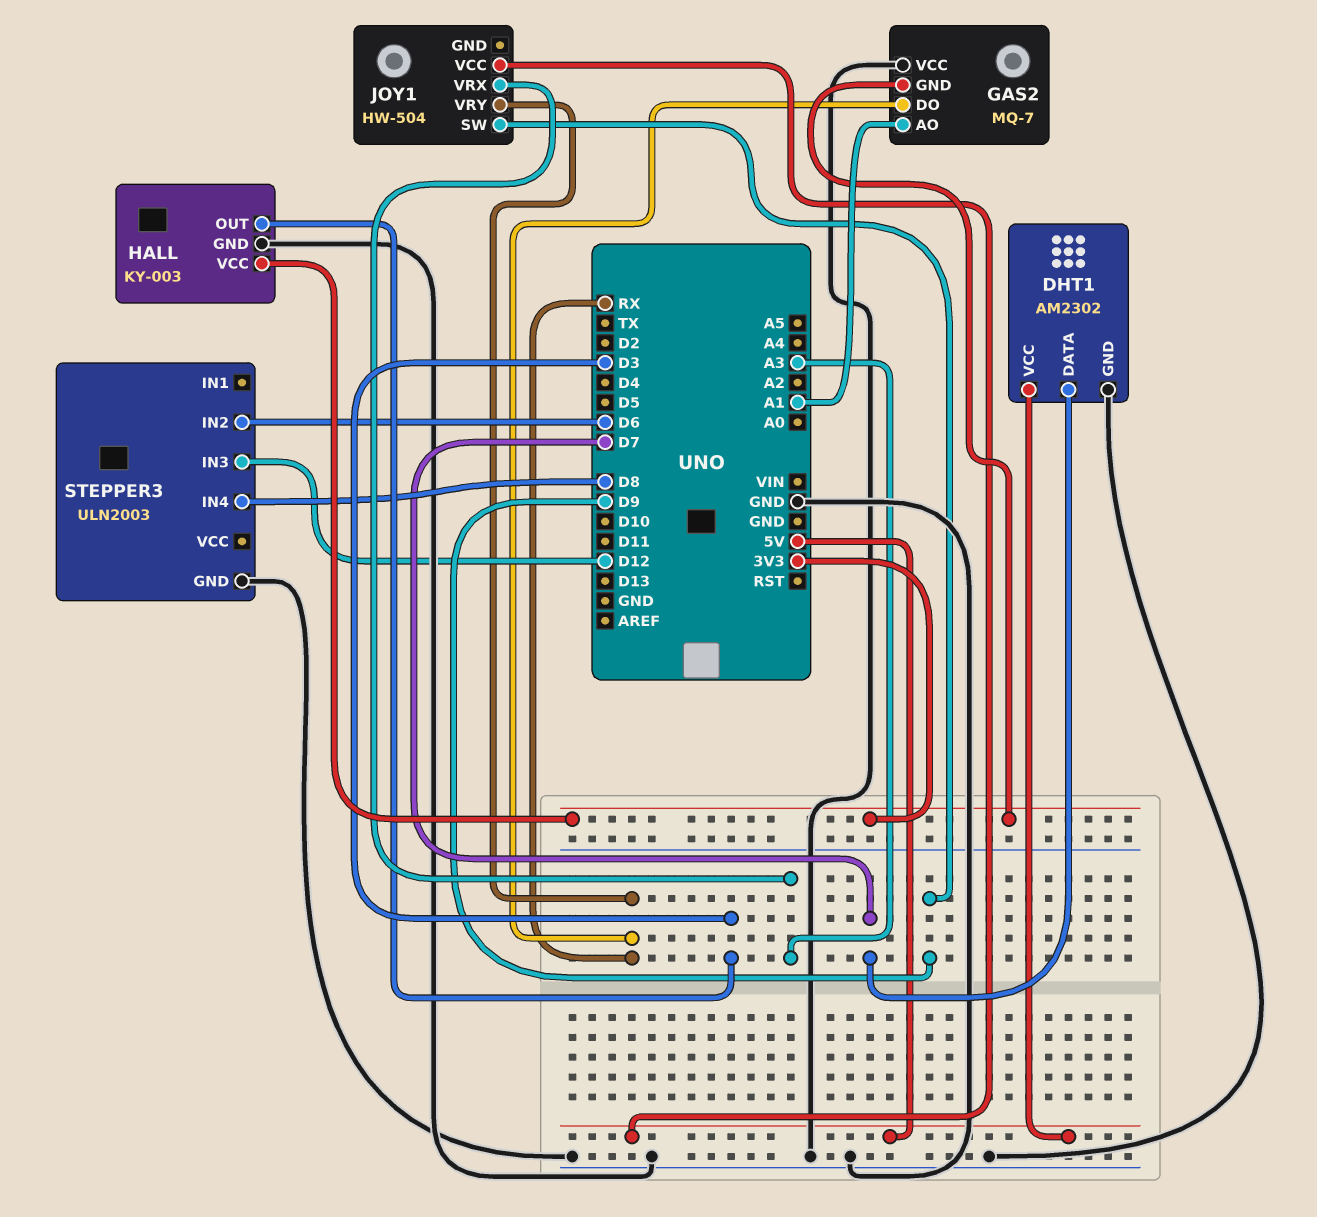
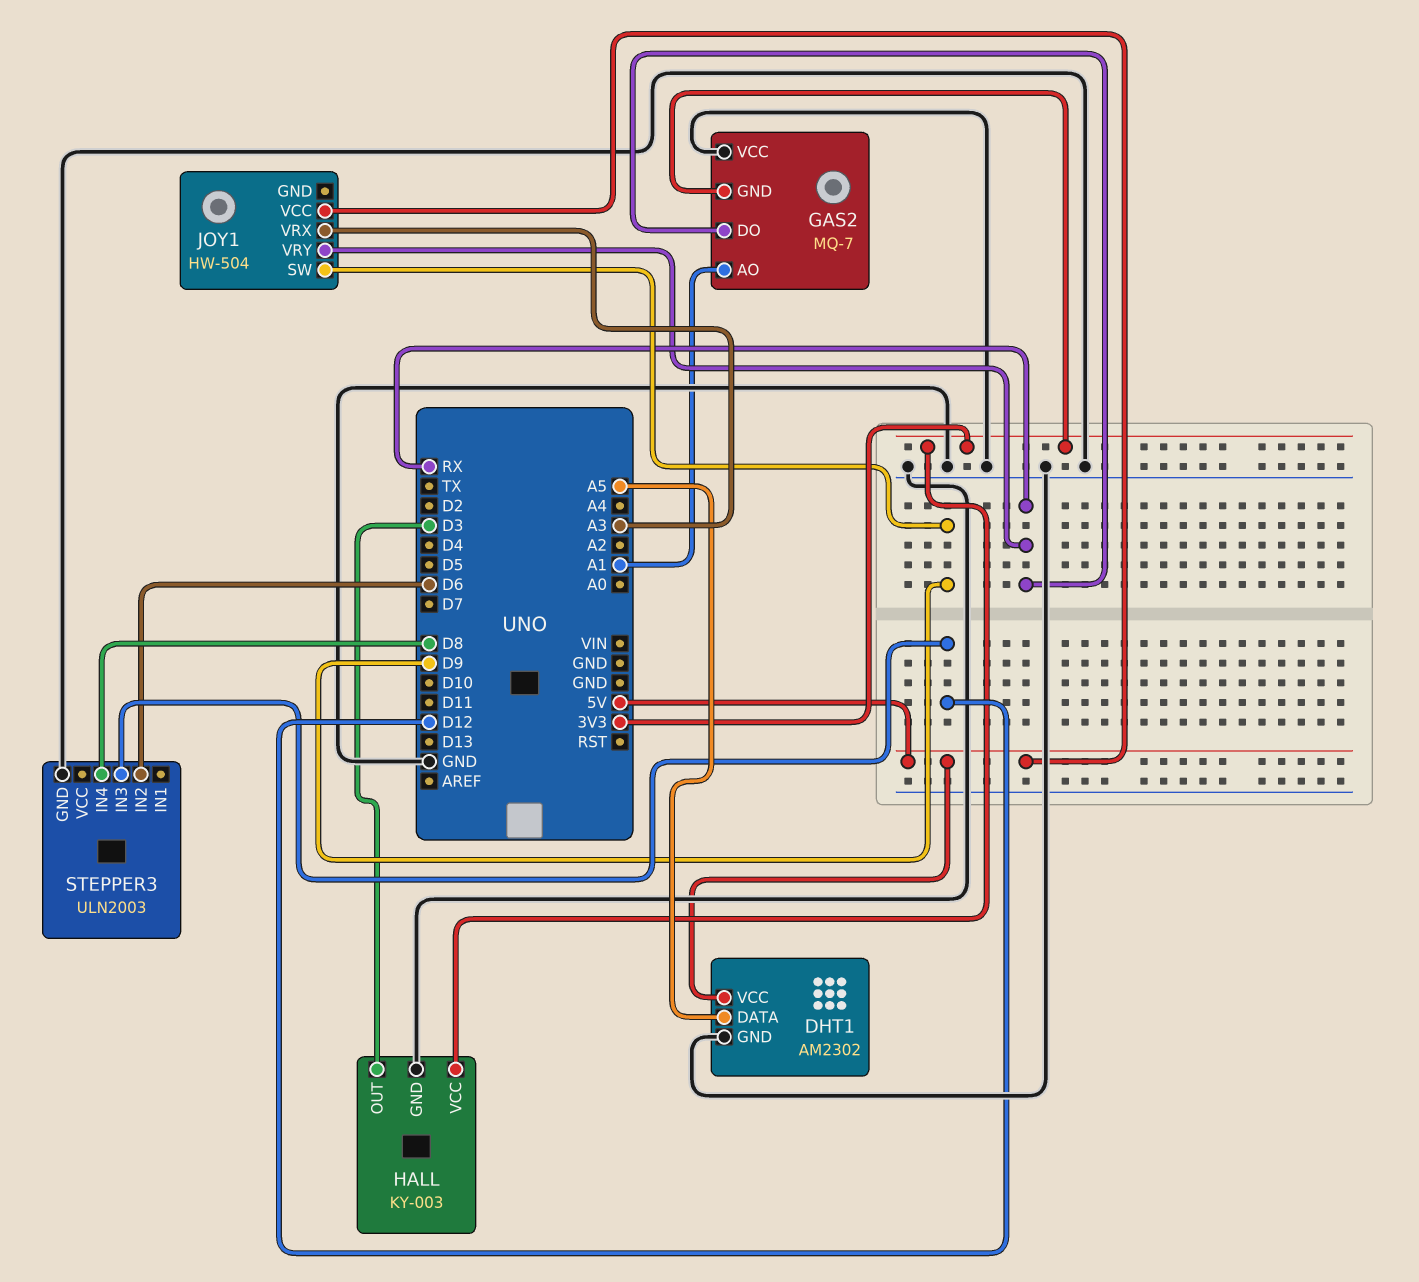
DHT1 pin DATA: D7 -> A5

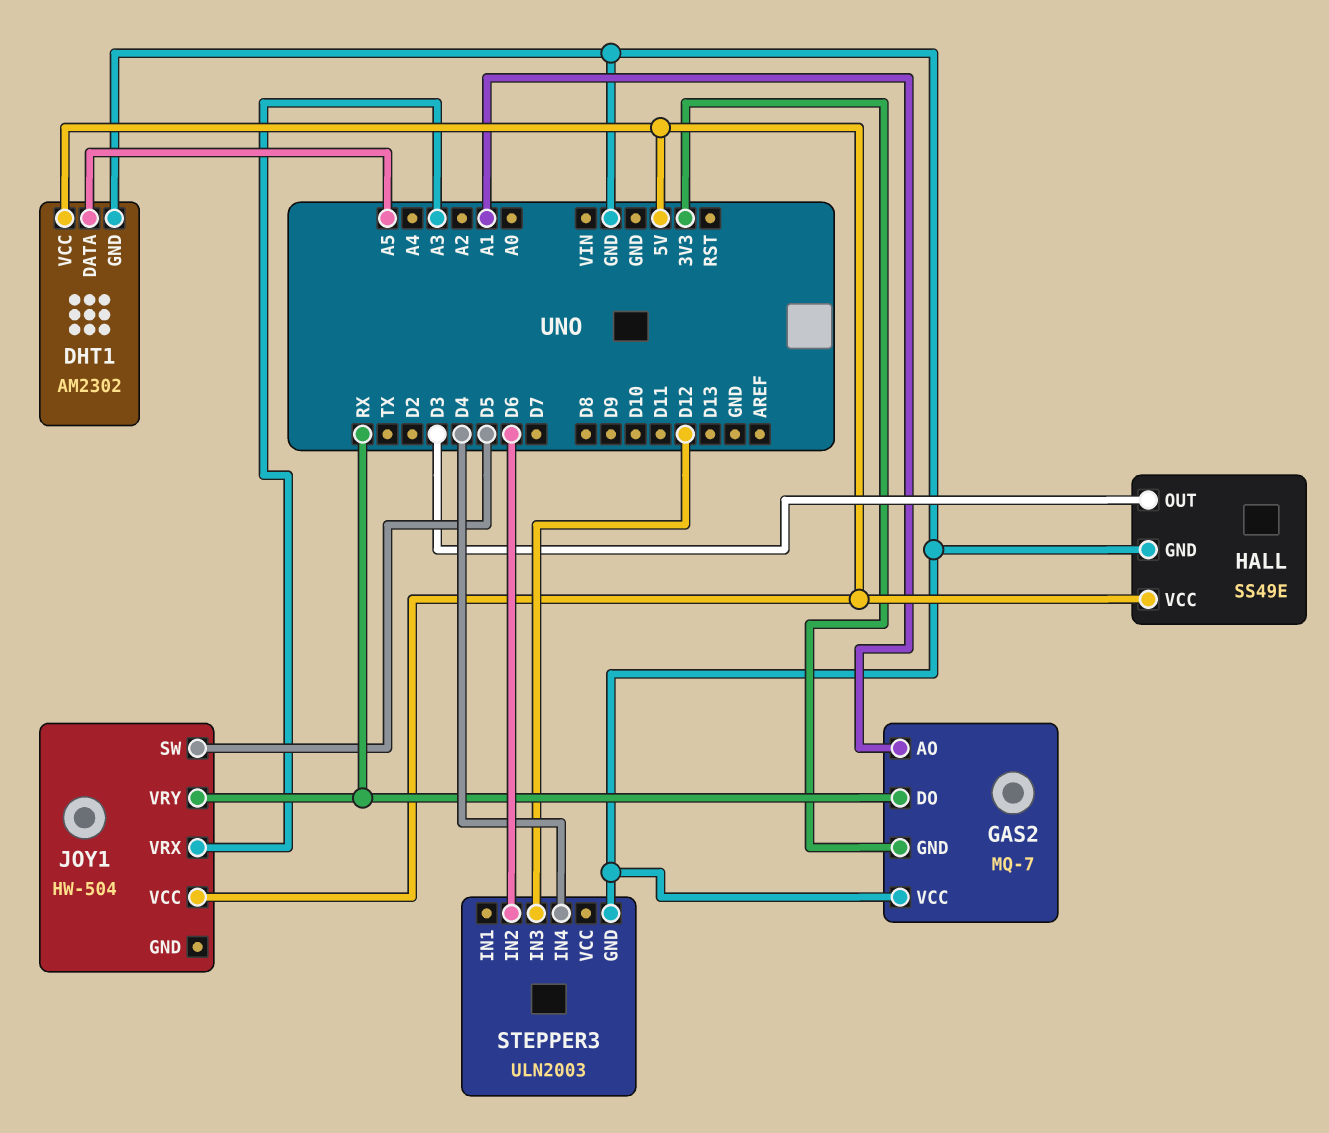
HALL: KY-003 -> SS49E
HALL pin VCC: 3V3 -> 5V
JOY1 pin SW: D9 -> D5
STEPPER3 pin IN4: D8 -> D4

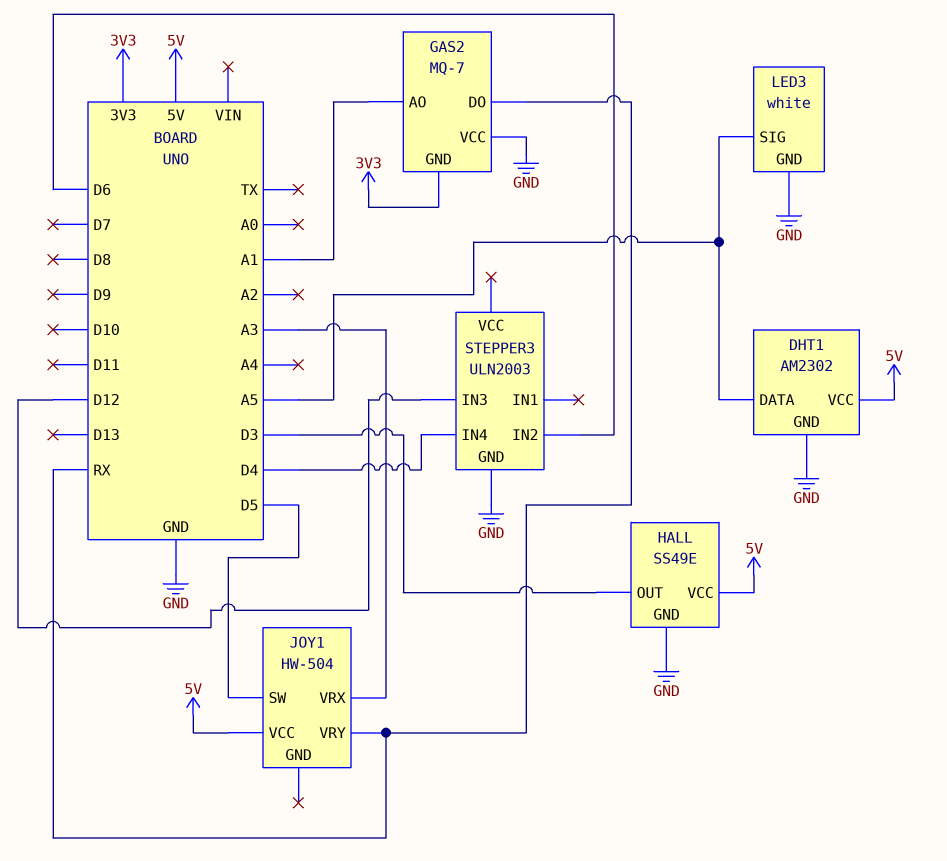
LED3: none -> white
LED3 pin GND: none -> GND
LED3 pin SIG: none -> A5

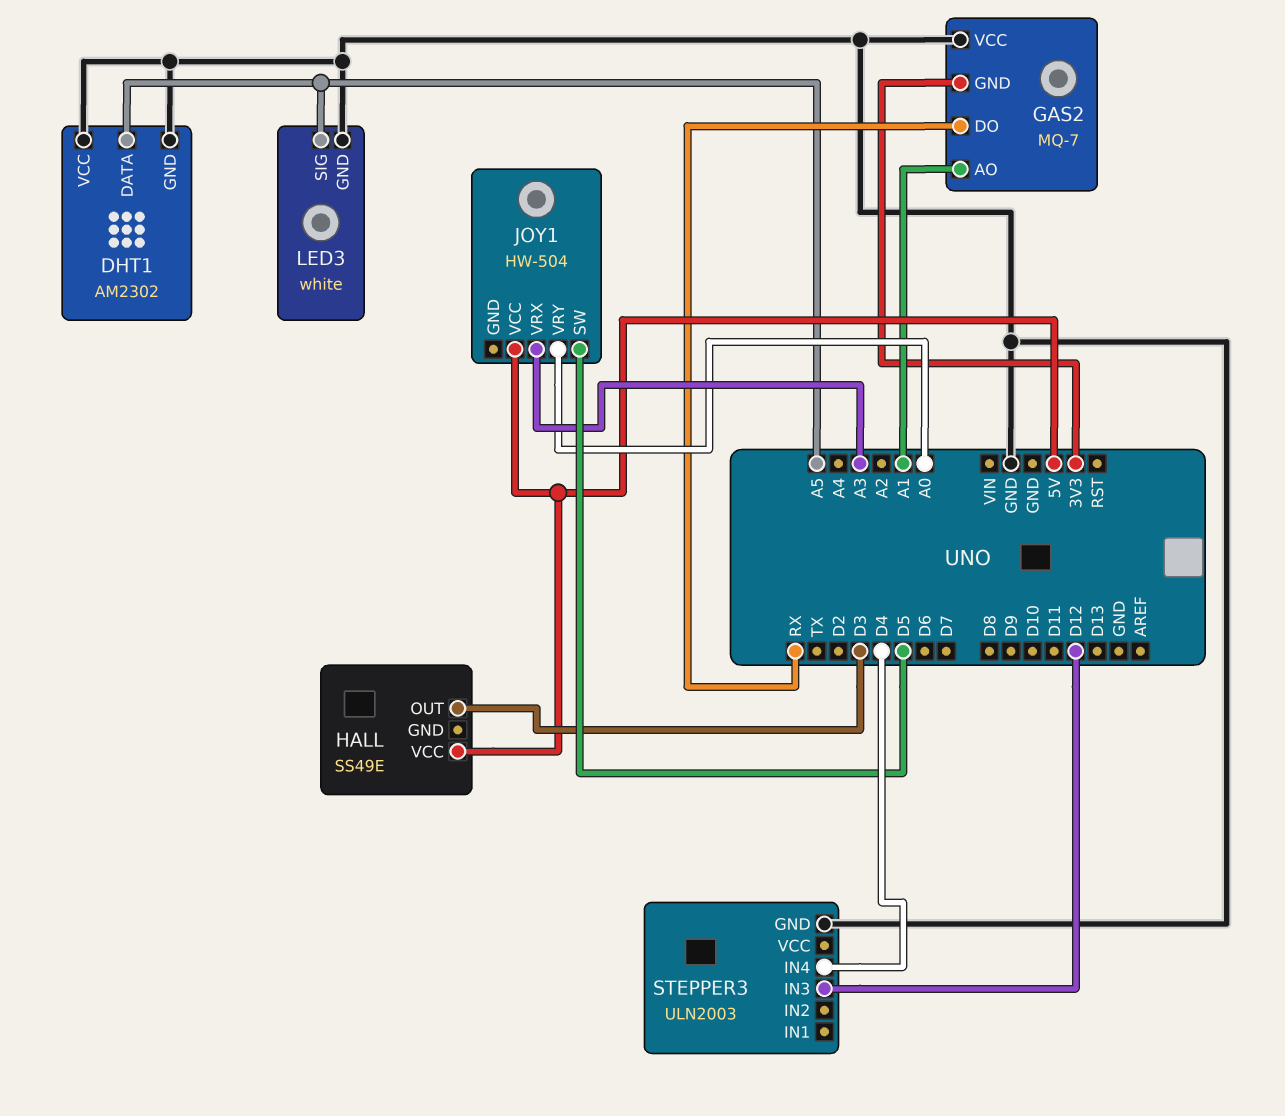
DHT1 pin VCC: 5V -> GND
HALL pin GND: GND -> none
JOY1 pin VRY: RX -> A0
STEPPER3 pin IN2: D6 -> none

